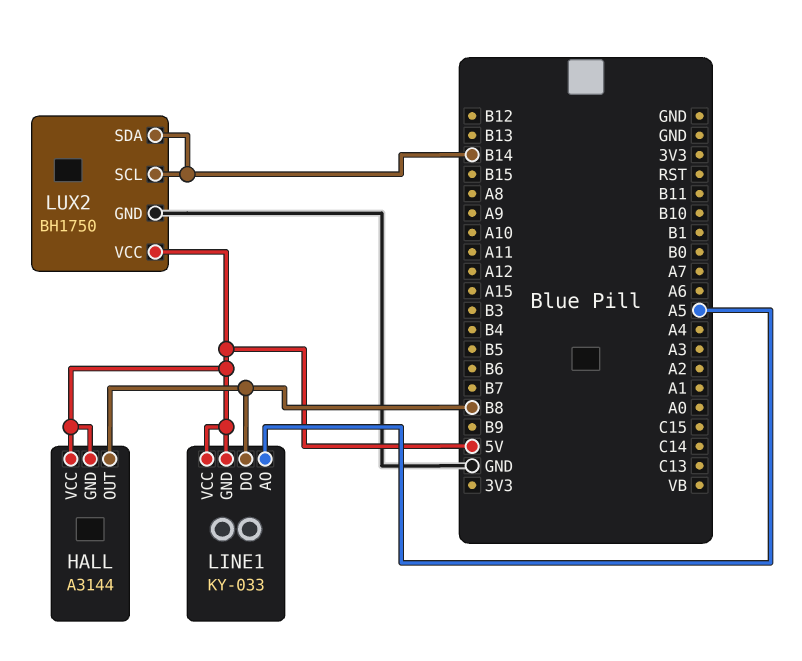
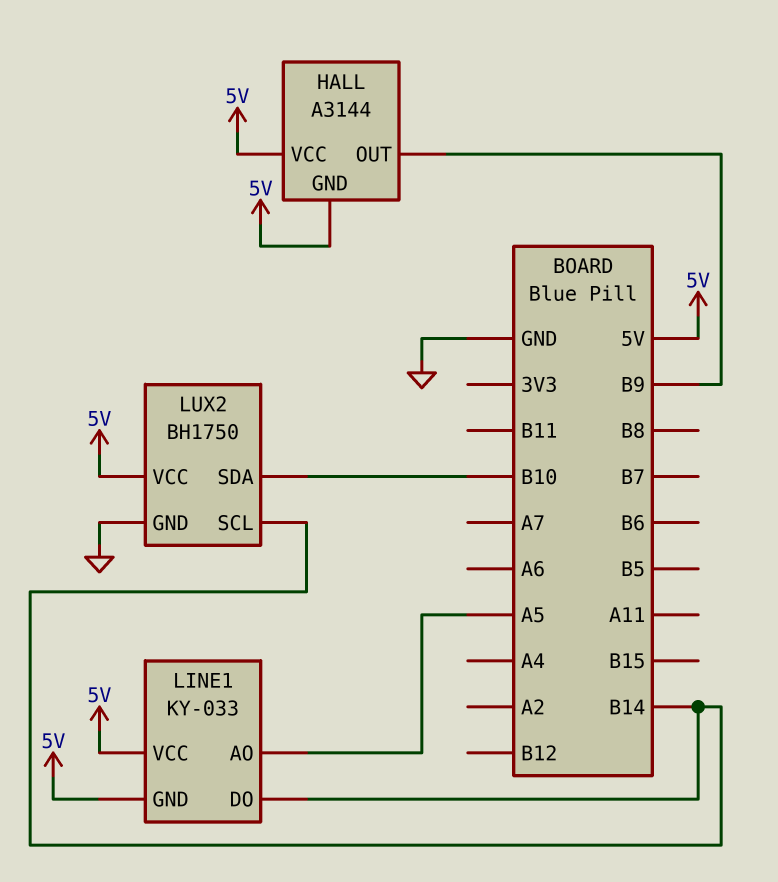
HALL pin OUT: B8 -> B9
LINE1 pin DO: B8 -> B14
LUX2 pin SDA: B14 -> B10

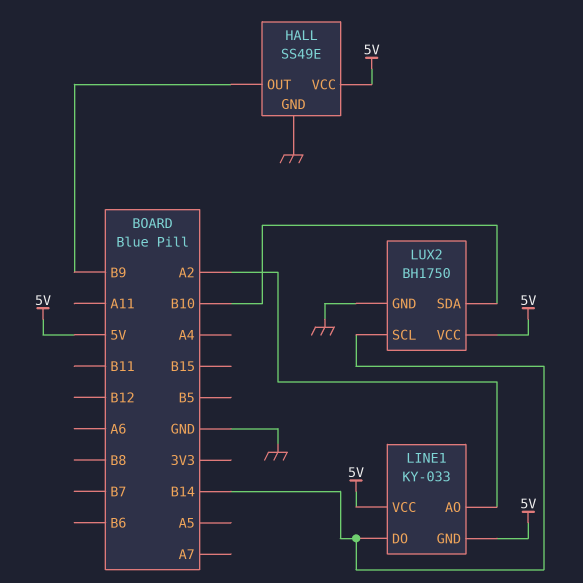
HALL: A3144 -> SS49E
HALL pin GND: 5V -> GND
LINE1 pin AO: A5 -> A2

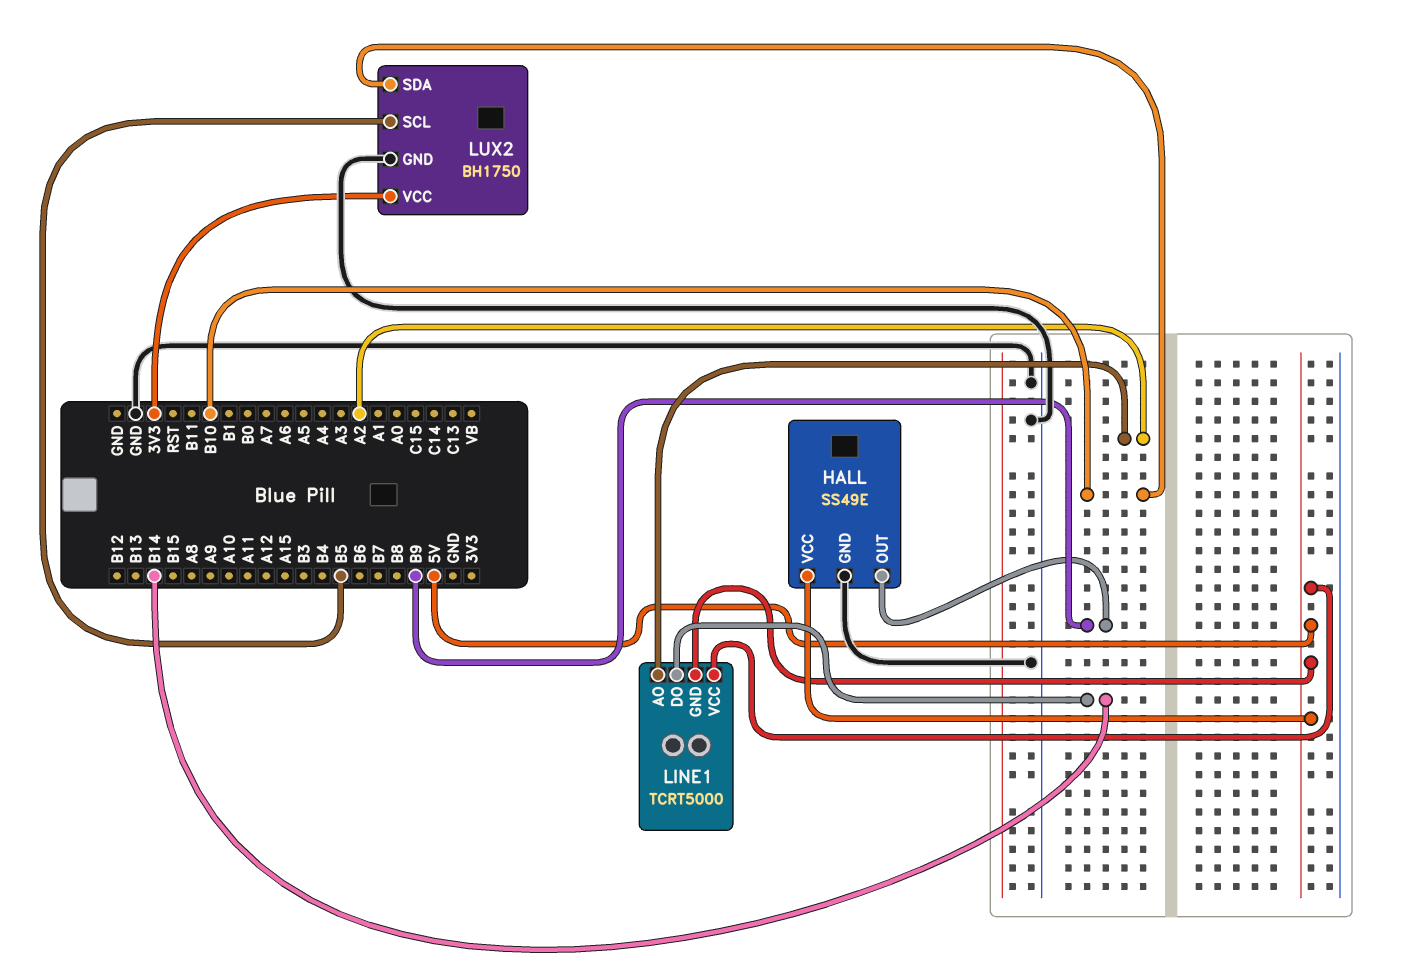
LINE1: KY-033 -> TCRT5000
LUX2 pin SCL: B14 -> B5
LUX2 pin VCC: 5V -> 3V3

